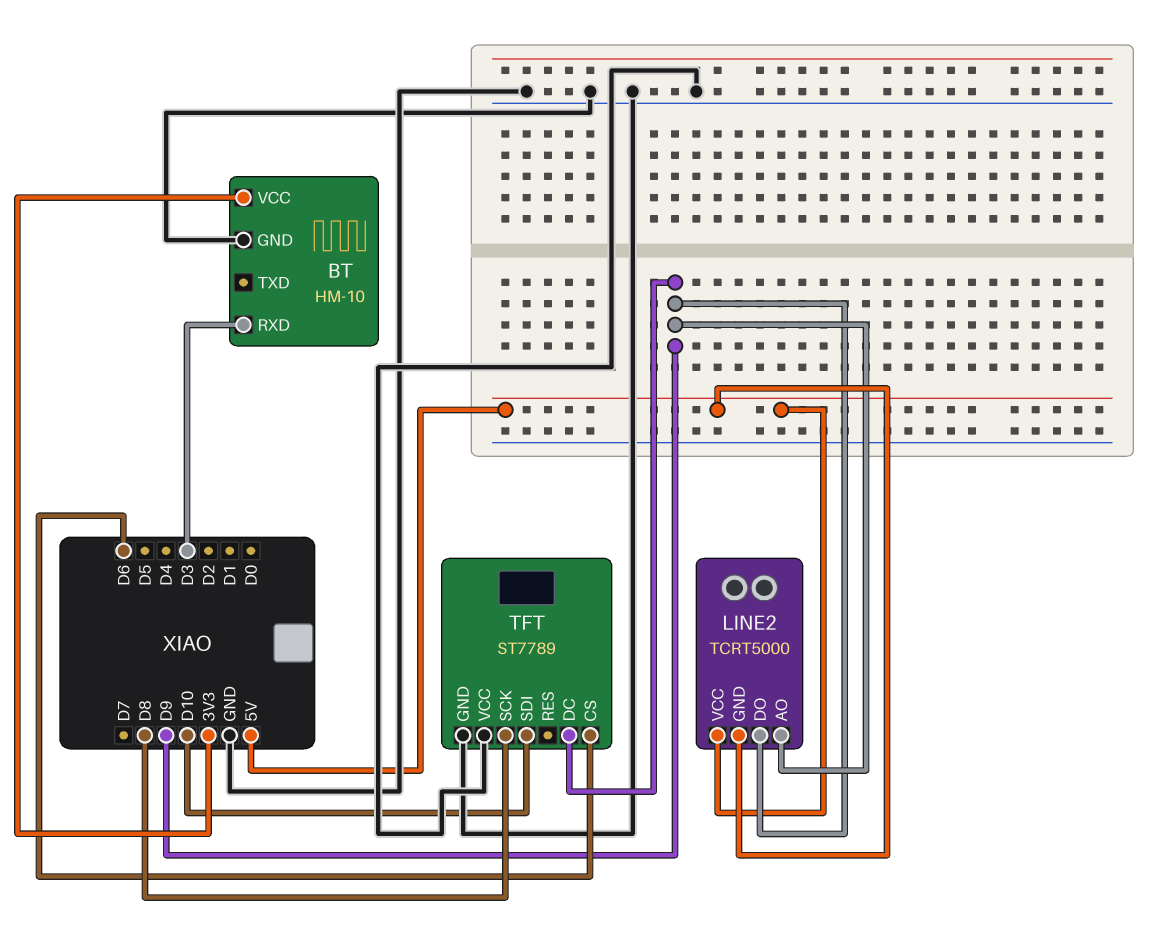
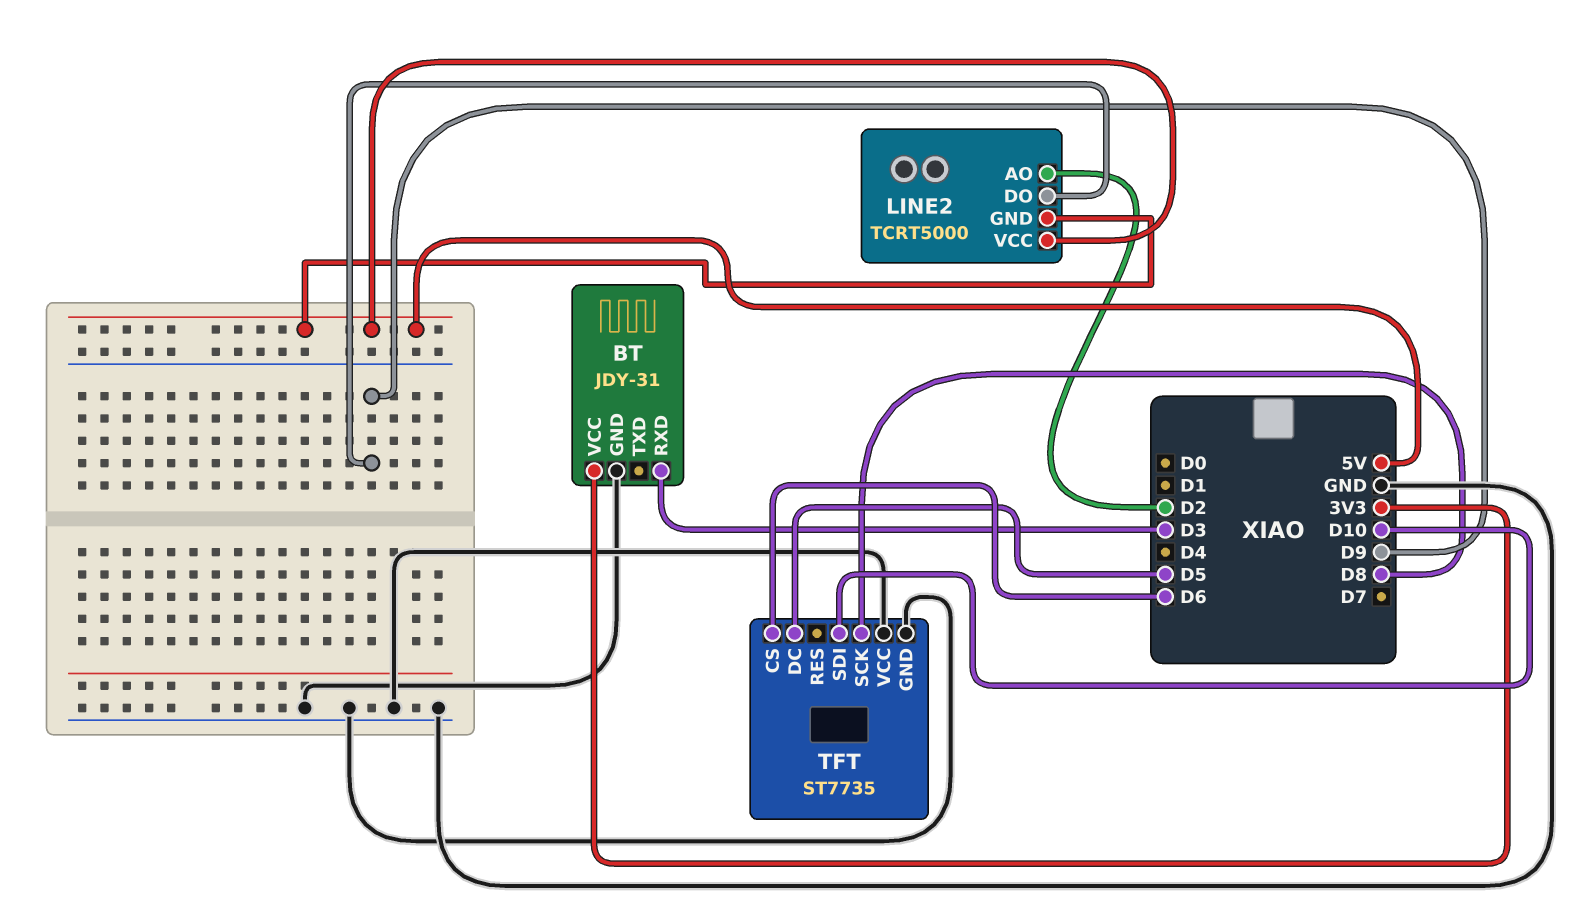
BT: HM-10 -> JDY-31
LINE2 pin AO: D9 -> D2
TFT: ST7789 -> ST7735
TFT pin DC: D9 -> D5

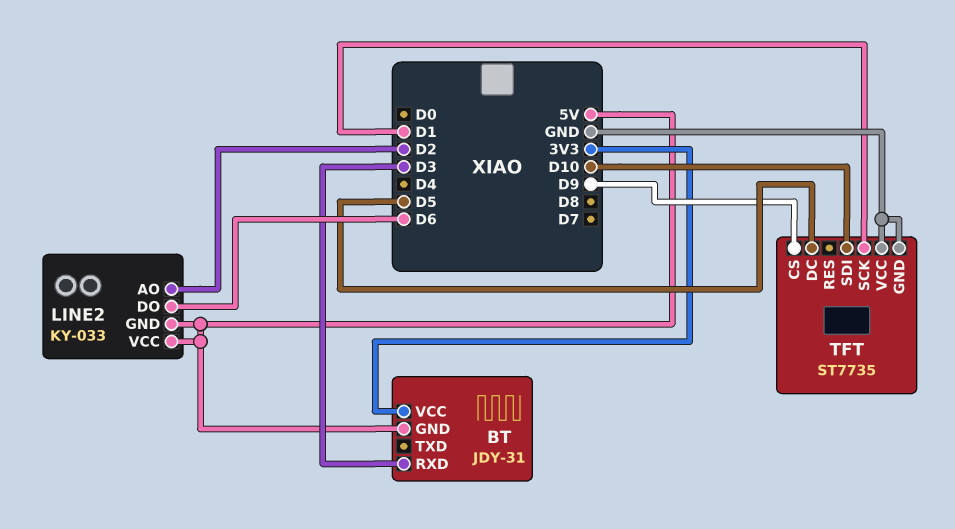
BT pin GND: GND -> 5V
LINE2: TCRT5000 -> KY-033
LINE2 pin DO: D9 -> D6
TFT pin CS: D6 -> D9
TFT pin SCK: D8 -> D1

